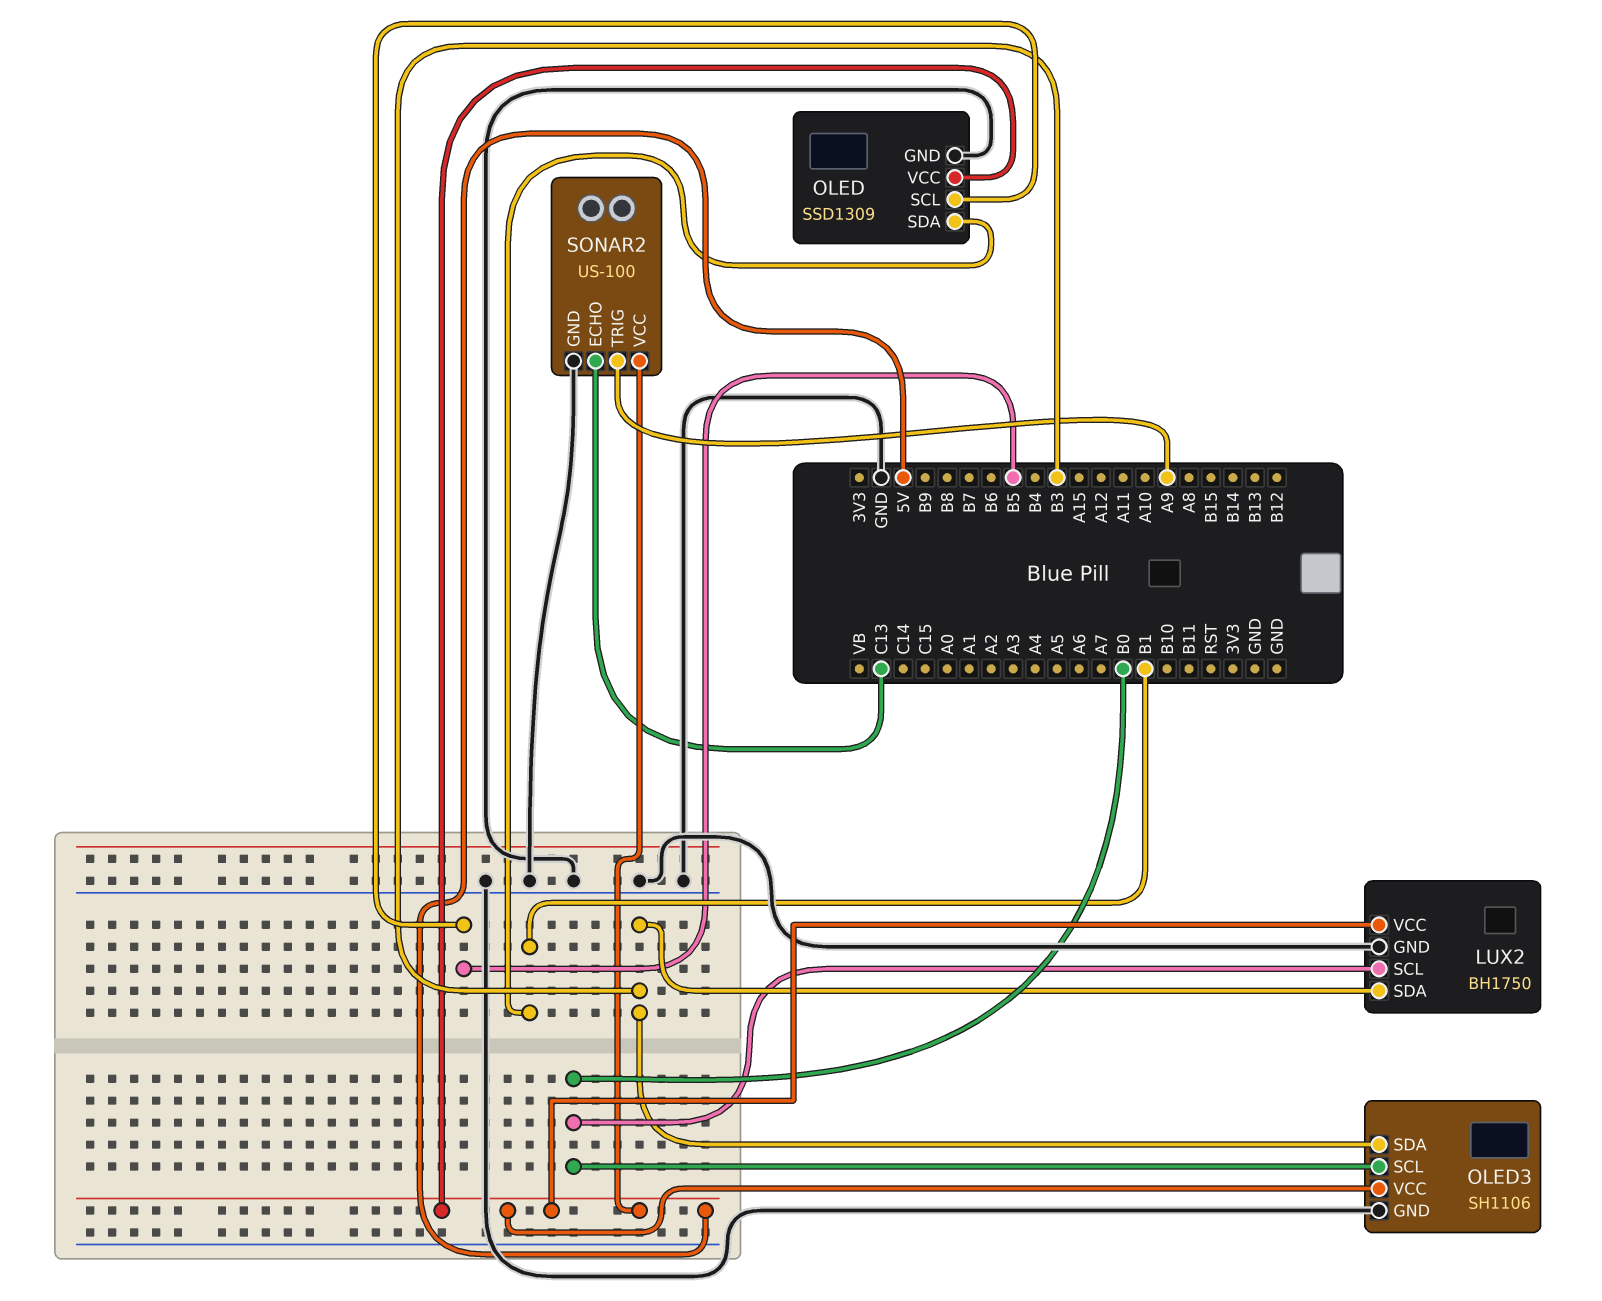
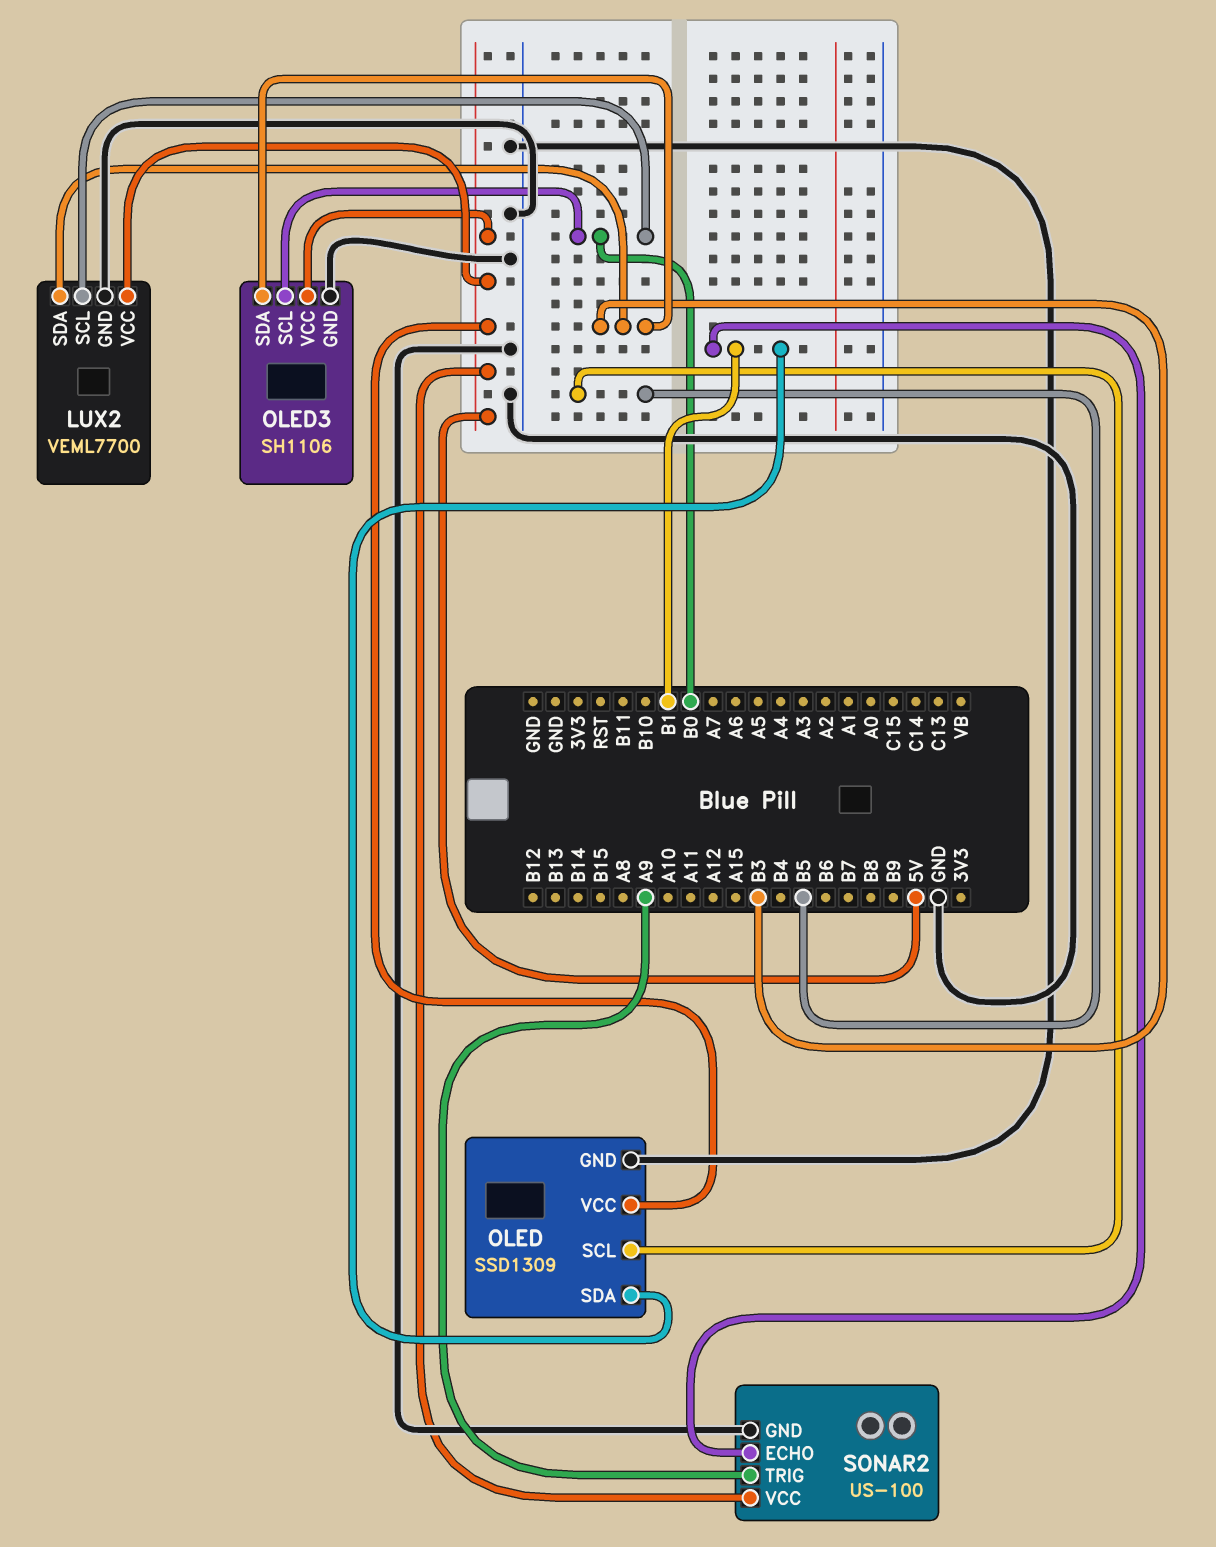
LUX2: BH1750 -> VEML7700
SONAR2 pin ECHO: C13 -> B1

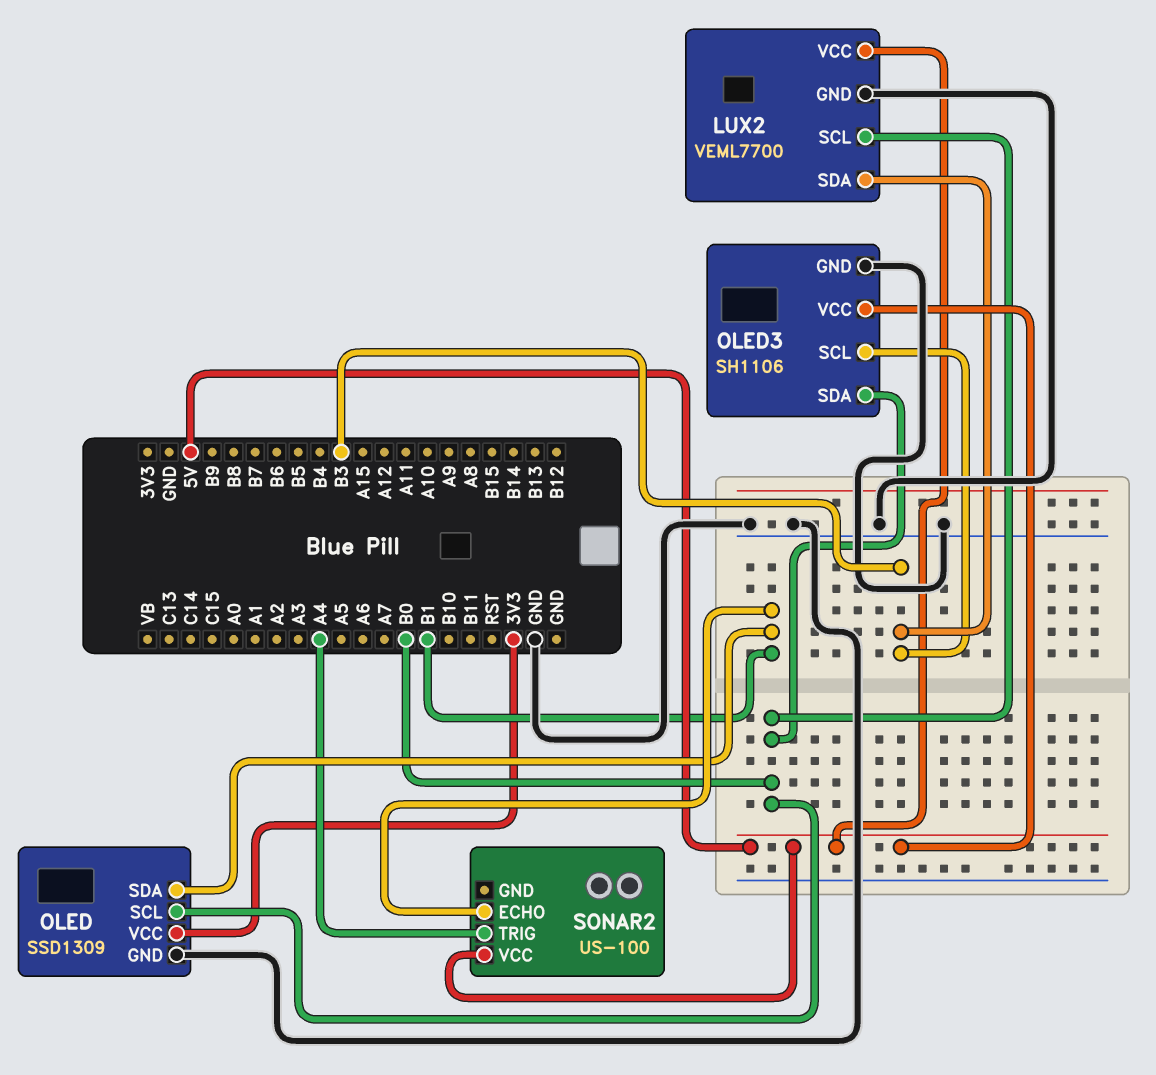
OLED pin SCL: B5 -> B0
OLED pin VCC: 5V -> 3V3
OLED3 pin SCL: B0 -> B3
OLED3 pin SDA: B3 -> B0
SONAR2 pin GND: GND -> none
SONAR2 pin TRIG: A9 -> A4

